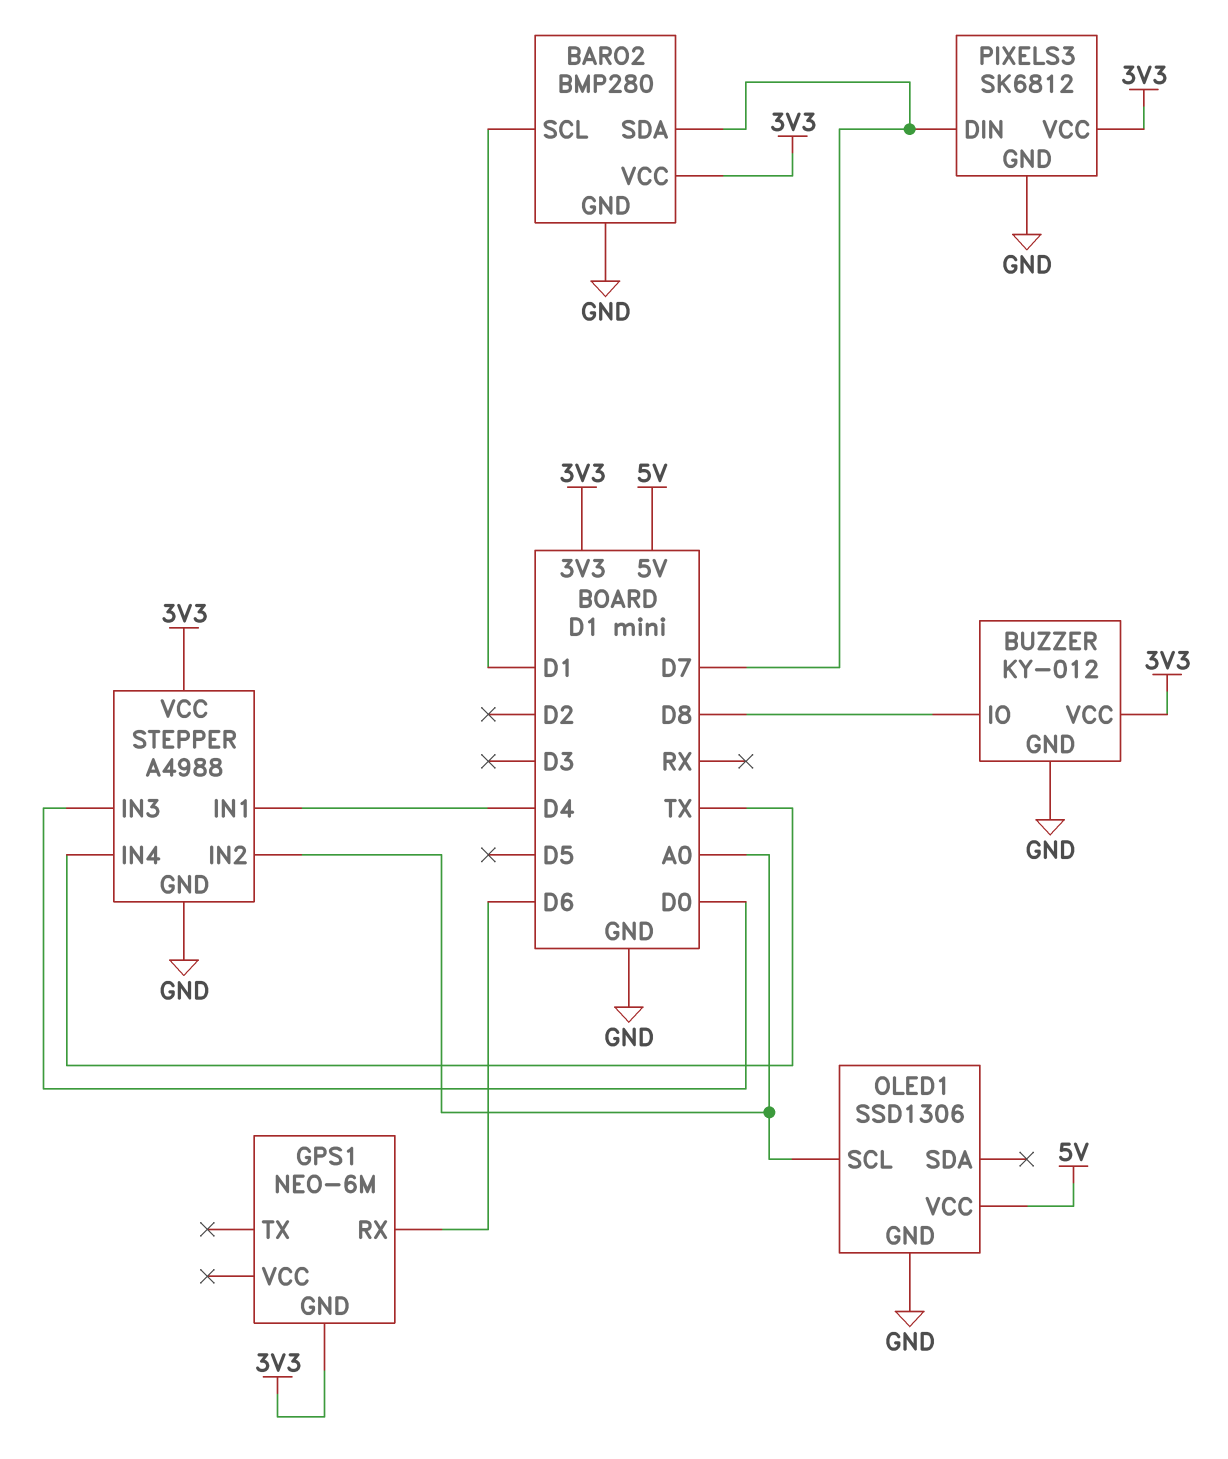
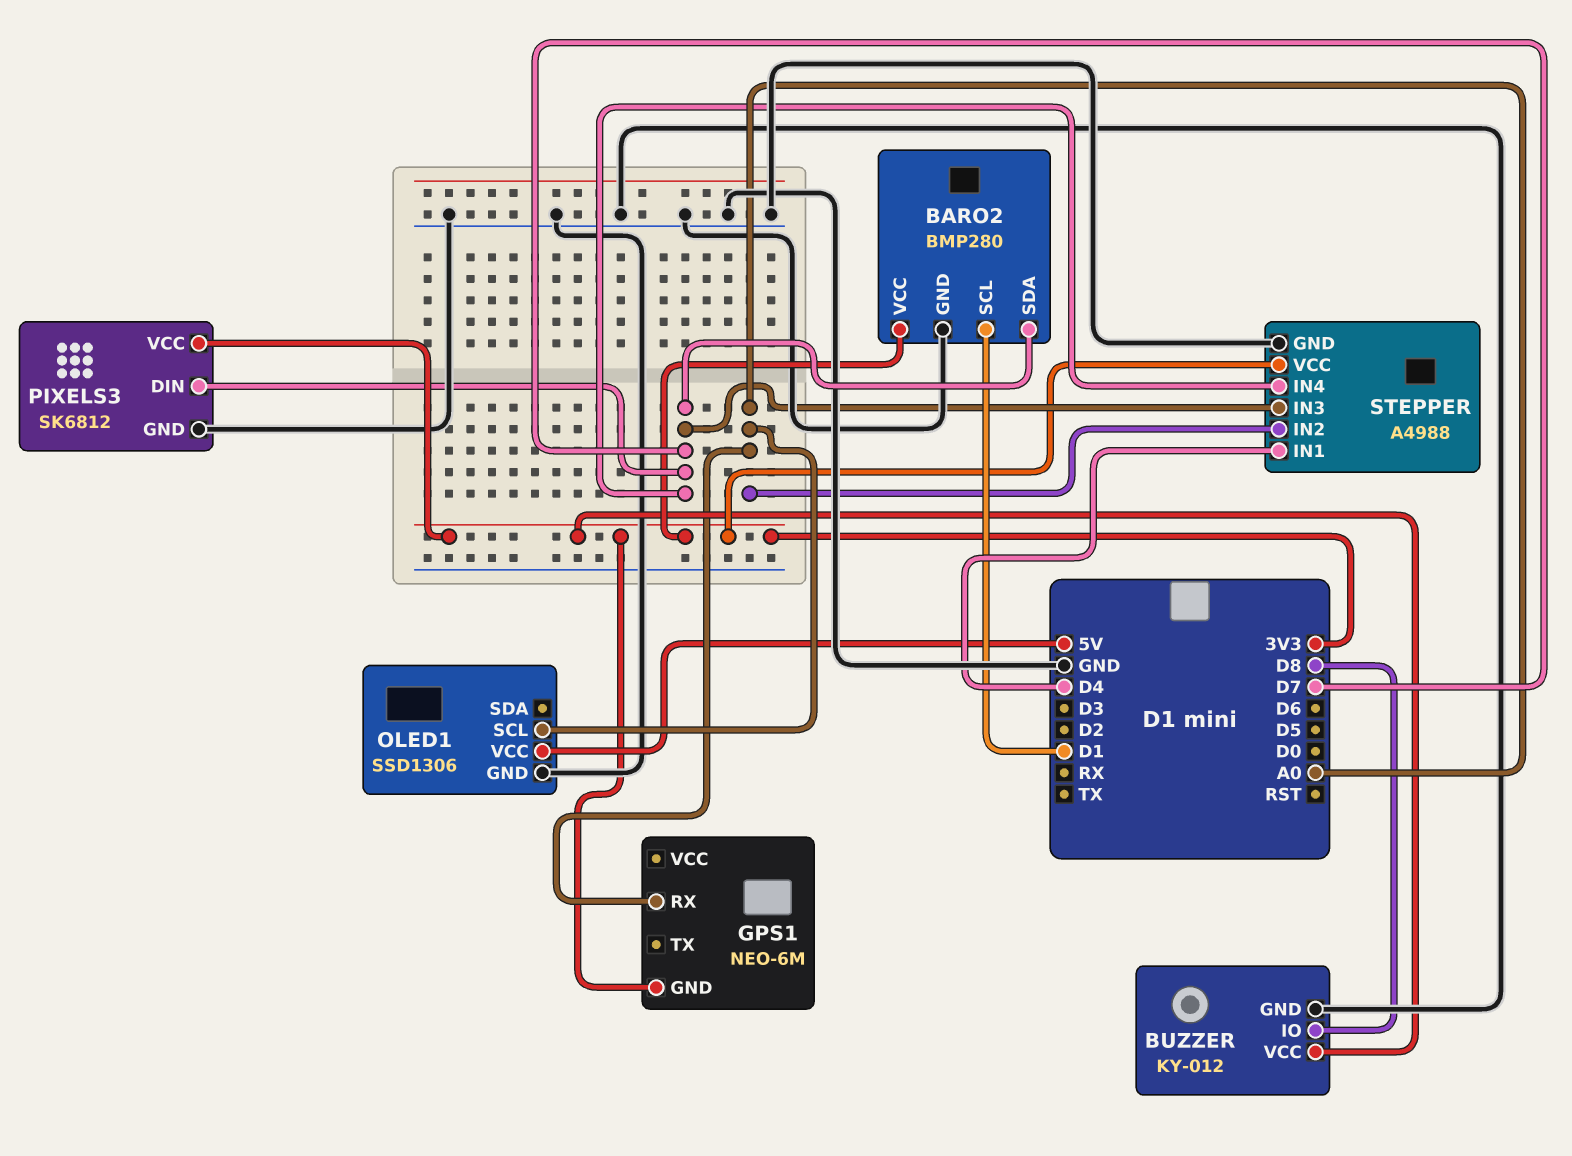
GPS1 pin RX: D6 -> A0
STEPPER pin IN3: D0 -> D7
STEPPER pin IN4: TX -> D7

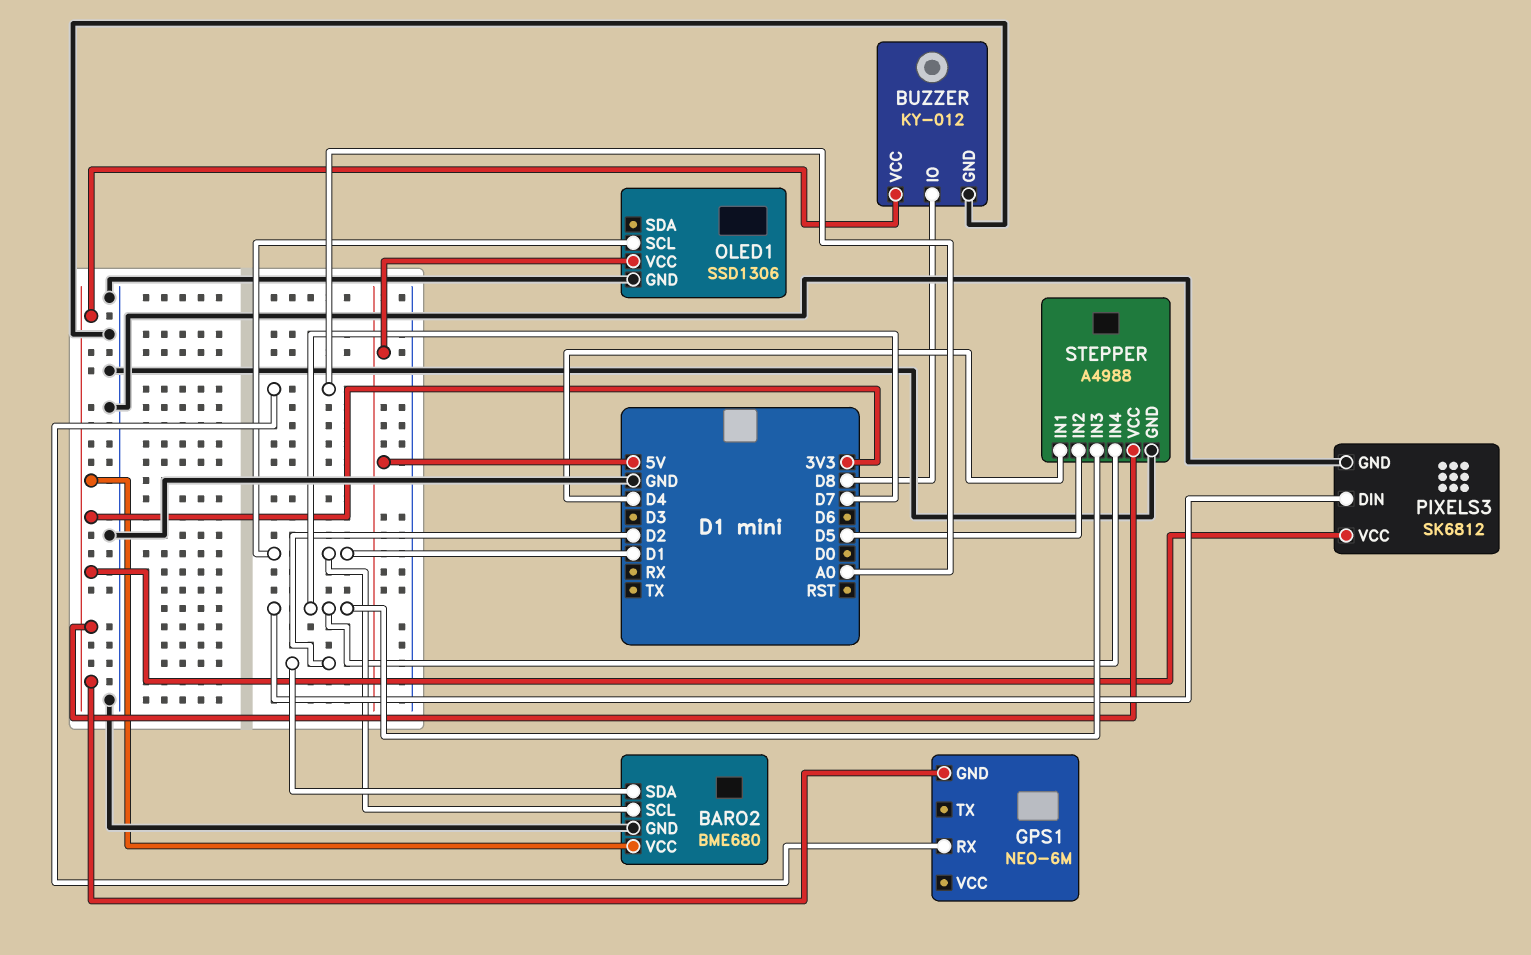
BARO2: BMP280 -> BME680
BARO2 pin SDA: D7 -> D2
OLED1 pin SCL: A0 -> D1
STEPPER pin IN2: A0 -> D5

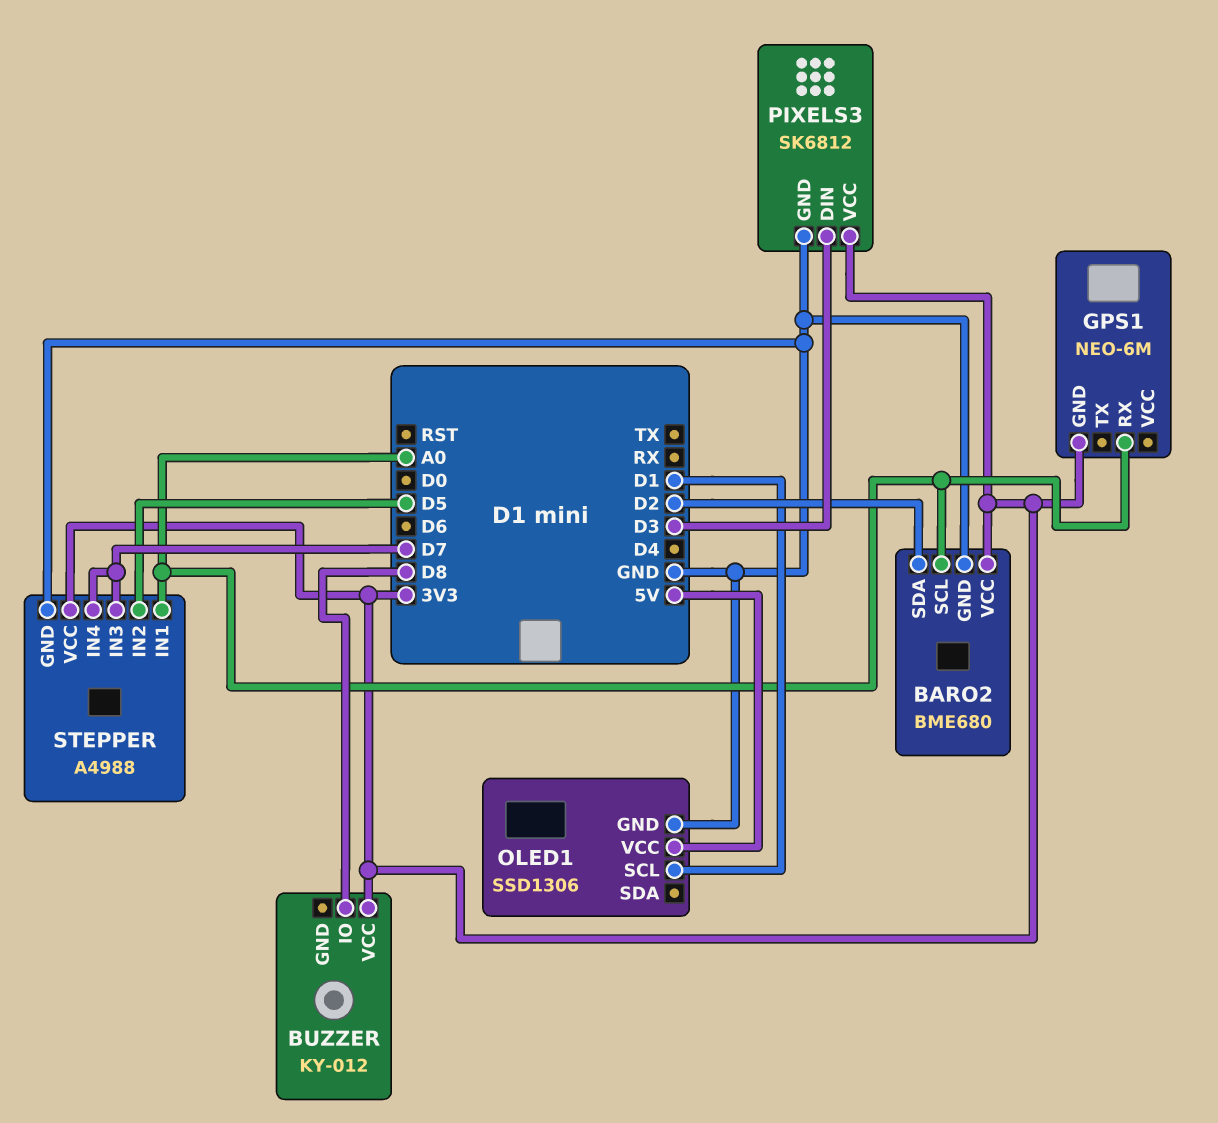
BARO2 pin SCL: D1 -> A0
BUZZER pin GND: GND -> none
PIXELS3 pin DIN: D7 -> D3
STEPPER pin IN1: D4 -> A0

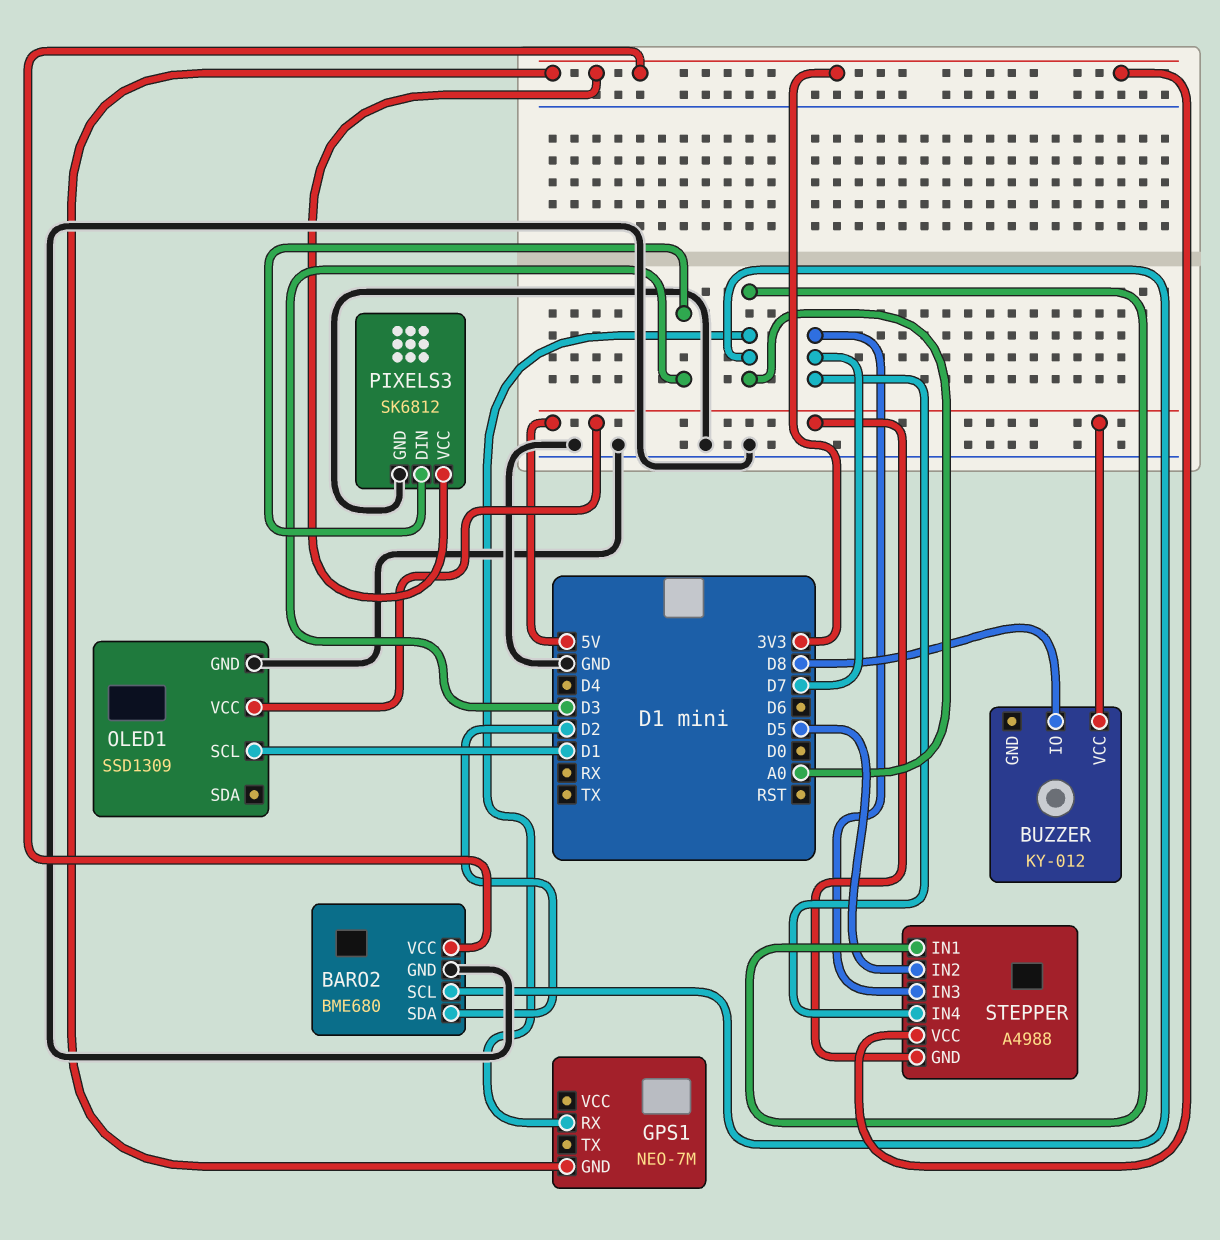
BUZZER pin VCC: 3V3 -> 5V
GPS1: NEO-6M -> NEO-7M
OLED1: SSD1306 -> SSD1309
STEPPER pin GND: GND -> 5V

